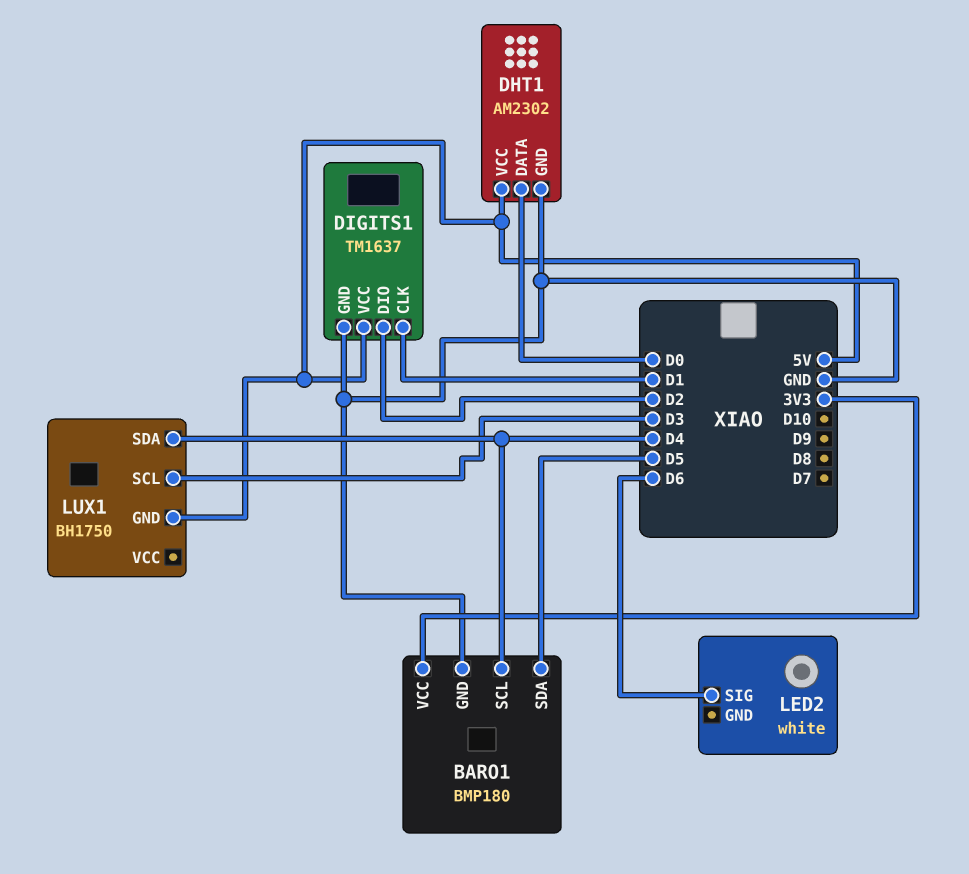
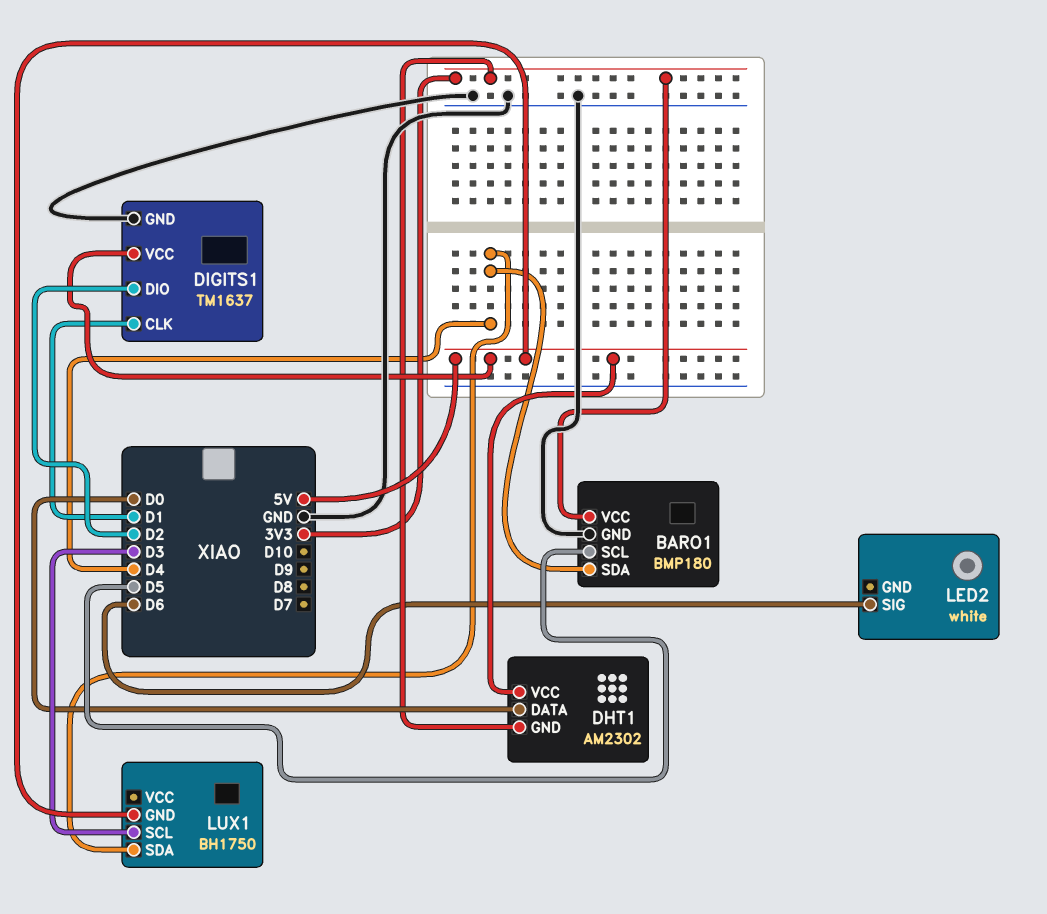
BARO1 pin SCL: D4 -> D5
BARO1 pin SDA: D5 -> D4
DHT1 pin GND: GND -> 3V3

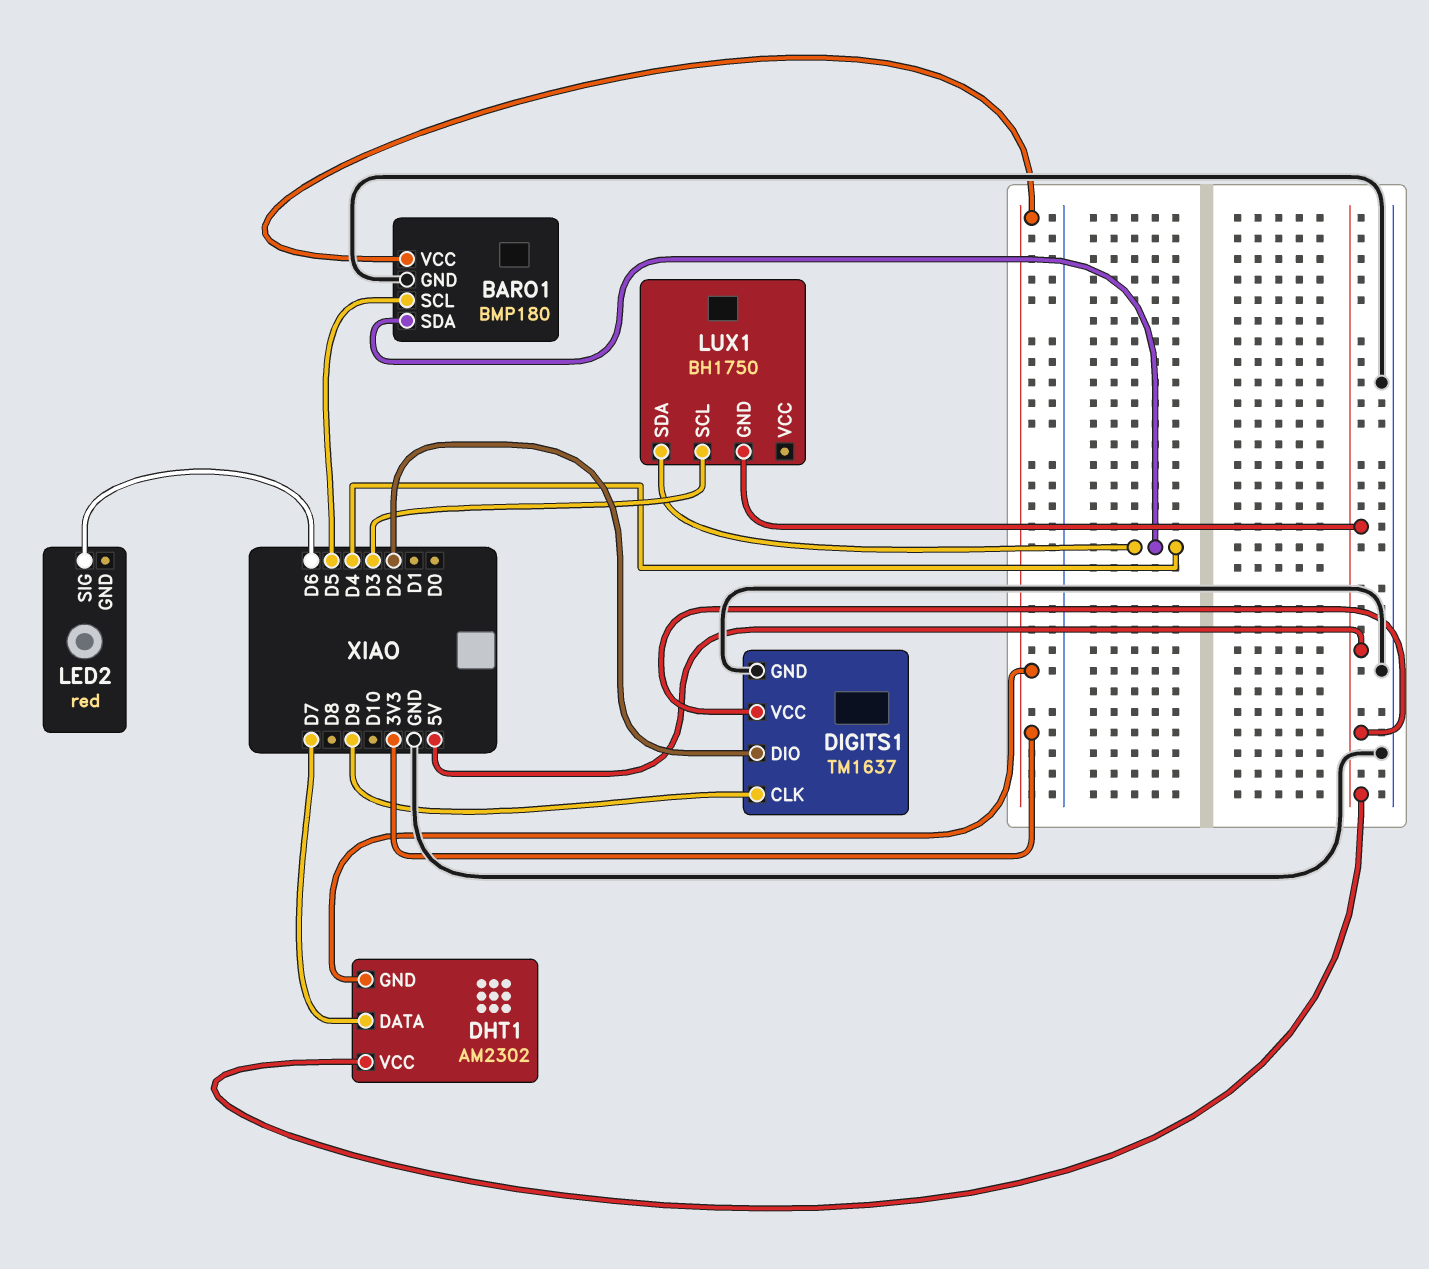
DHT1 pin DATA: D0 -> D7
DIGITS1 pin CLK: D1 -> D9
LED2: white -> red

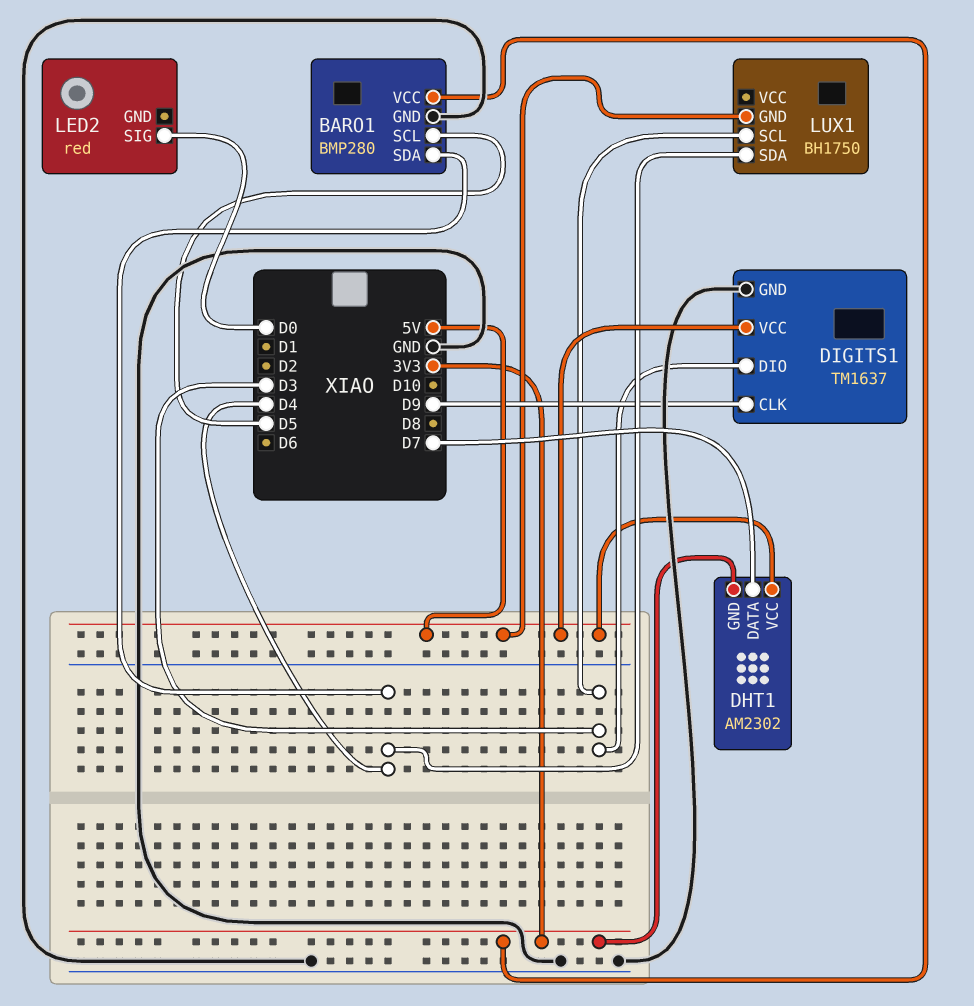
BARO1: BMP180 -> BMP280
DIGITS1 pin DIO: D2 -> D3
LED2 pin SIG: D6 -> D0

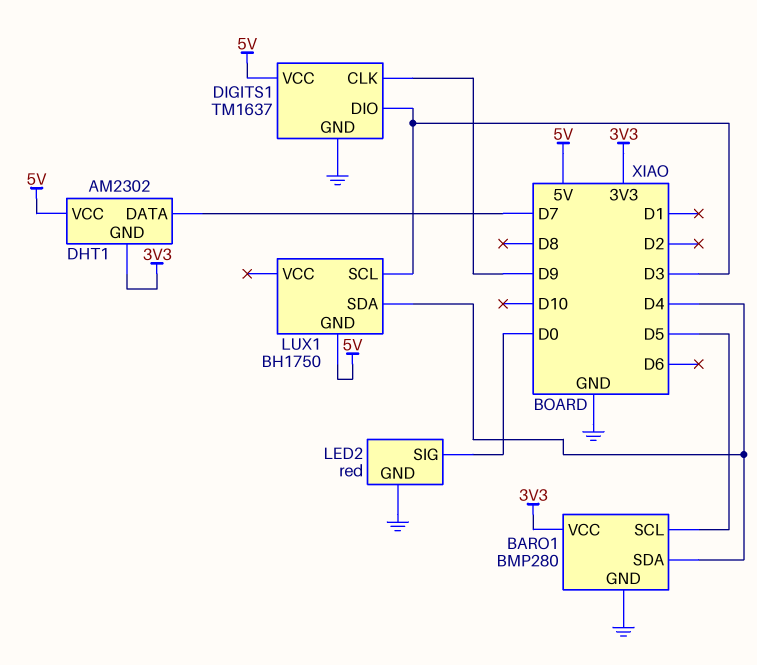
LED2 pin GND: none -> GND

